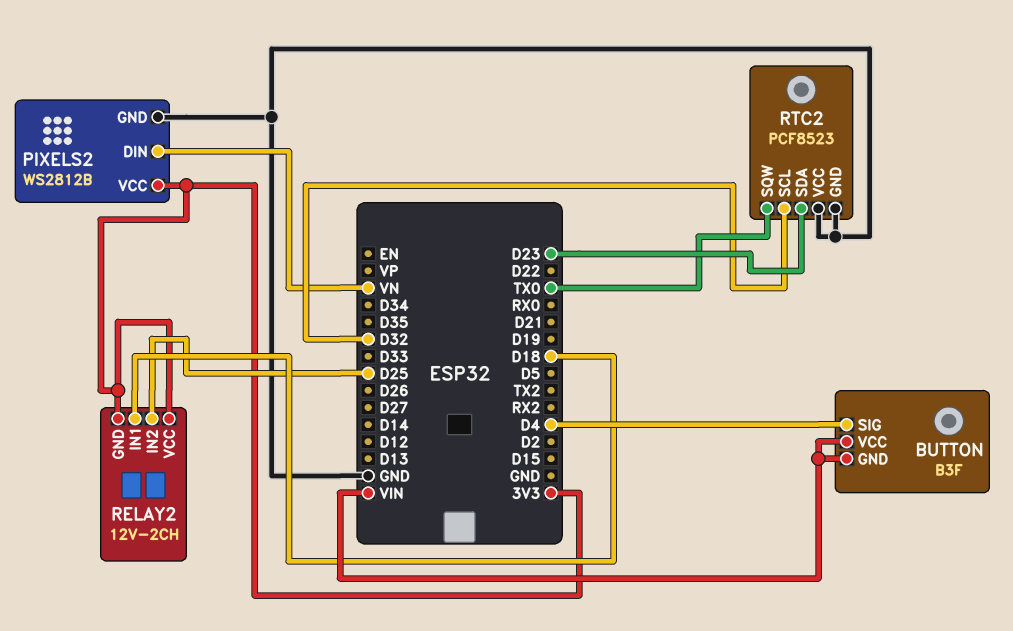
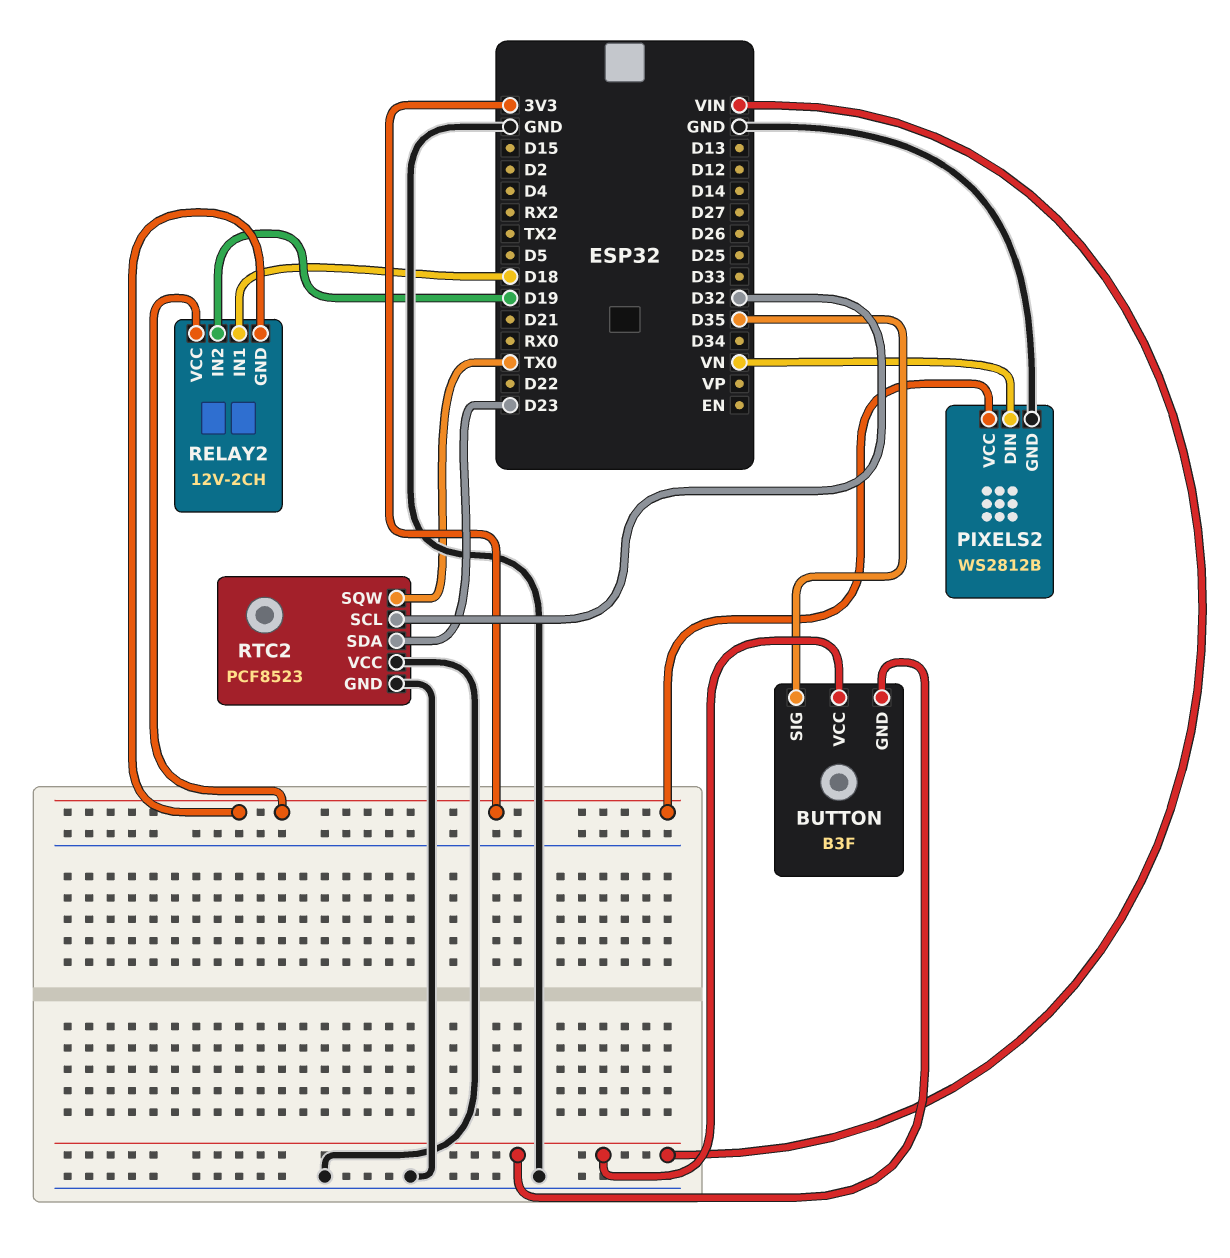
BUTTON pin SIG: D4 -> D35
RELAY2 pin IN2: D25 -> D19

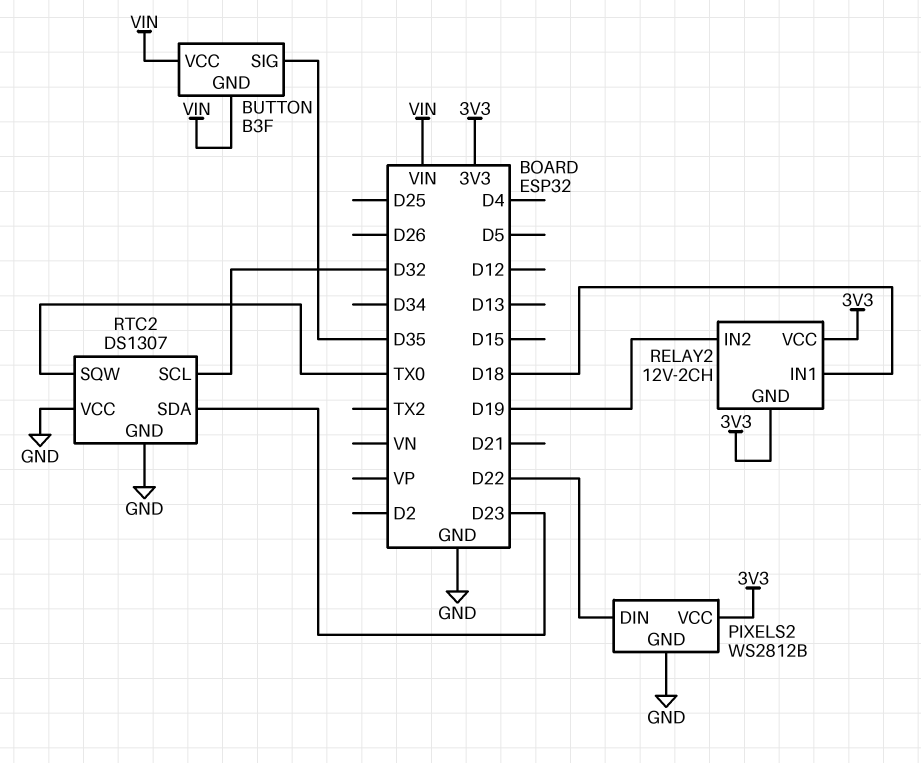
PIXELS2 pin DIN: VN -> D22
RTC2: PCF8523 -> DS1307

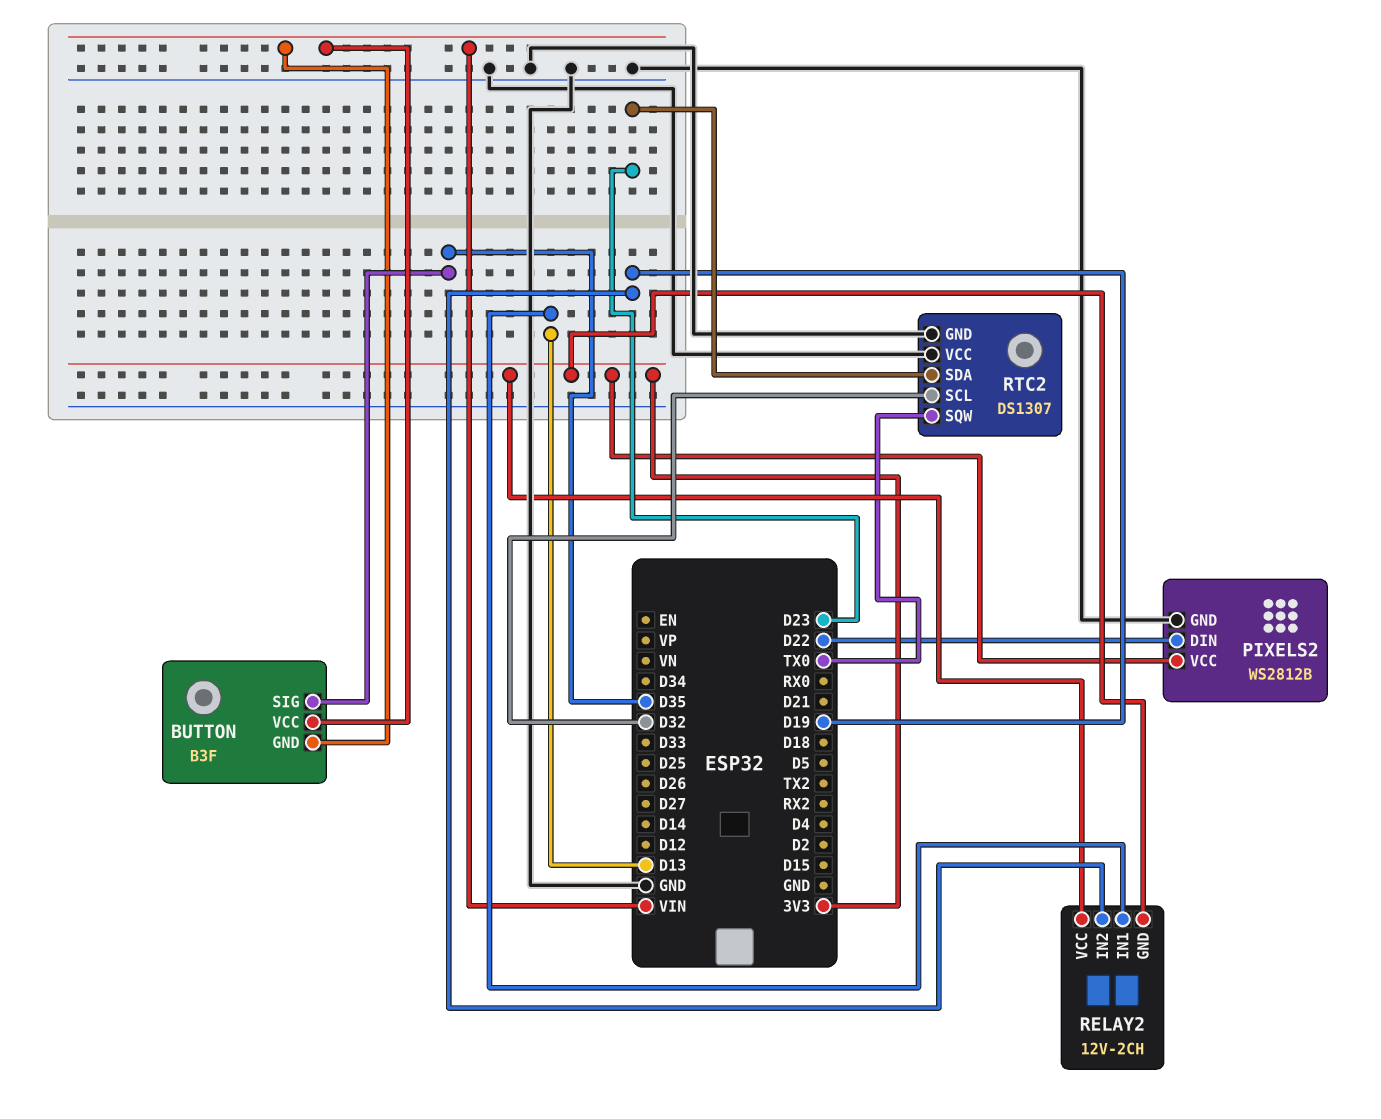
RELAY2 pin IN1: D18 -> D13

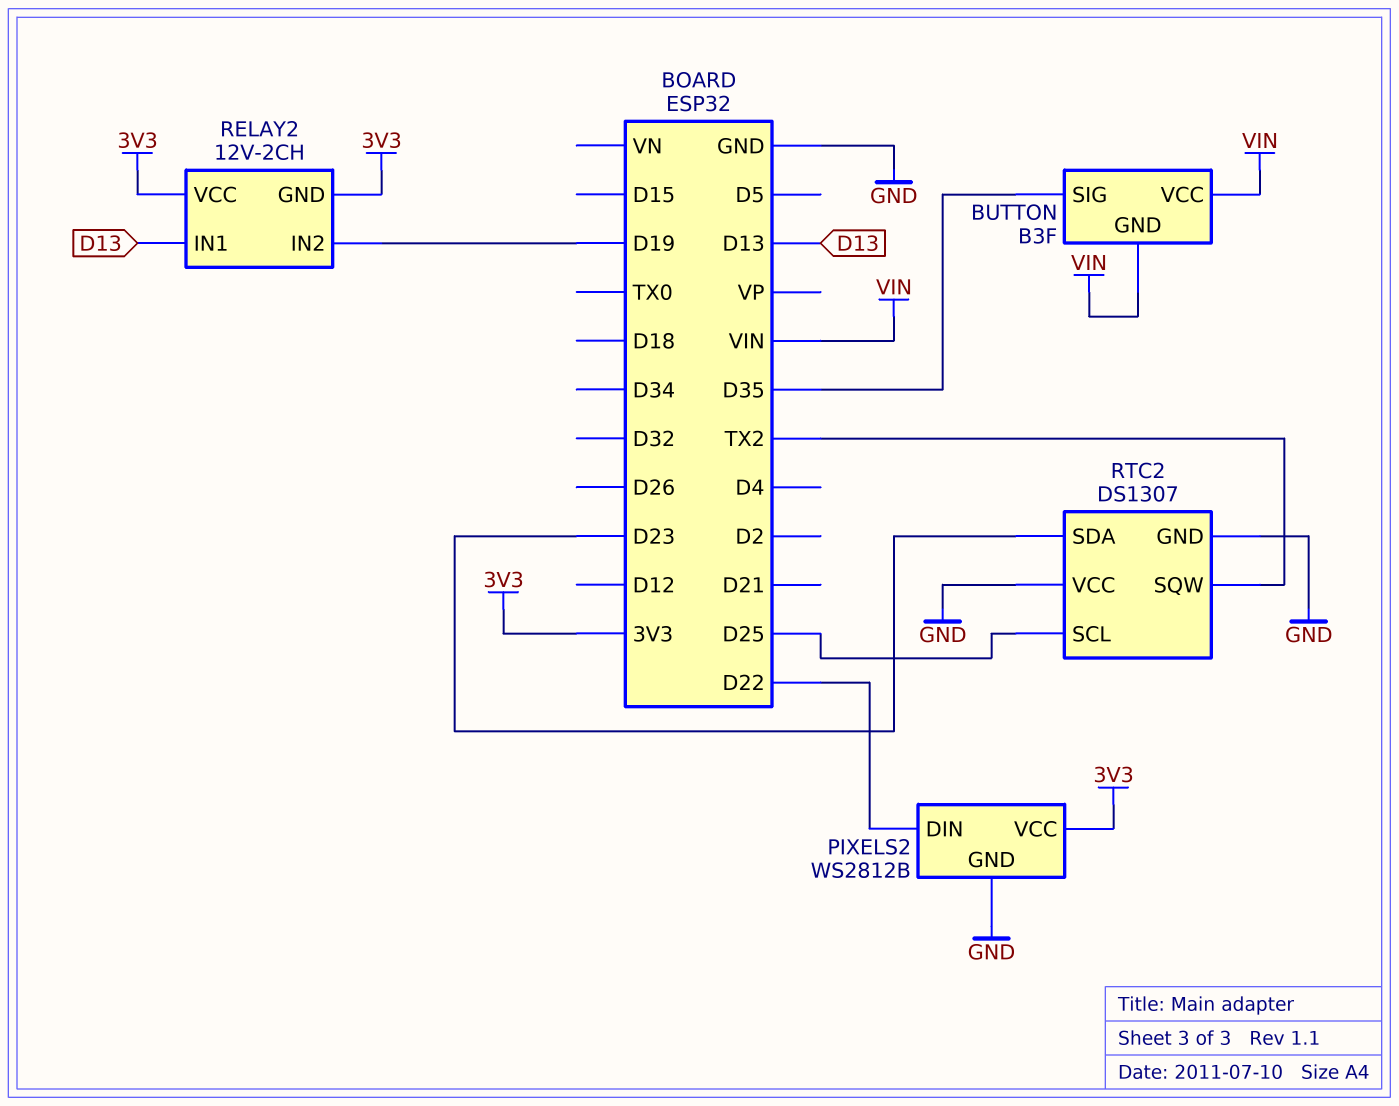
RTC2 pin SCL: D32 -> D25
RTC2 pin SQW: TX0 -> TX2

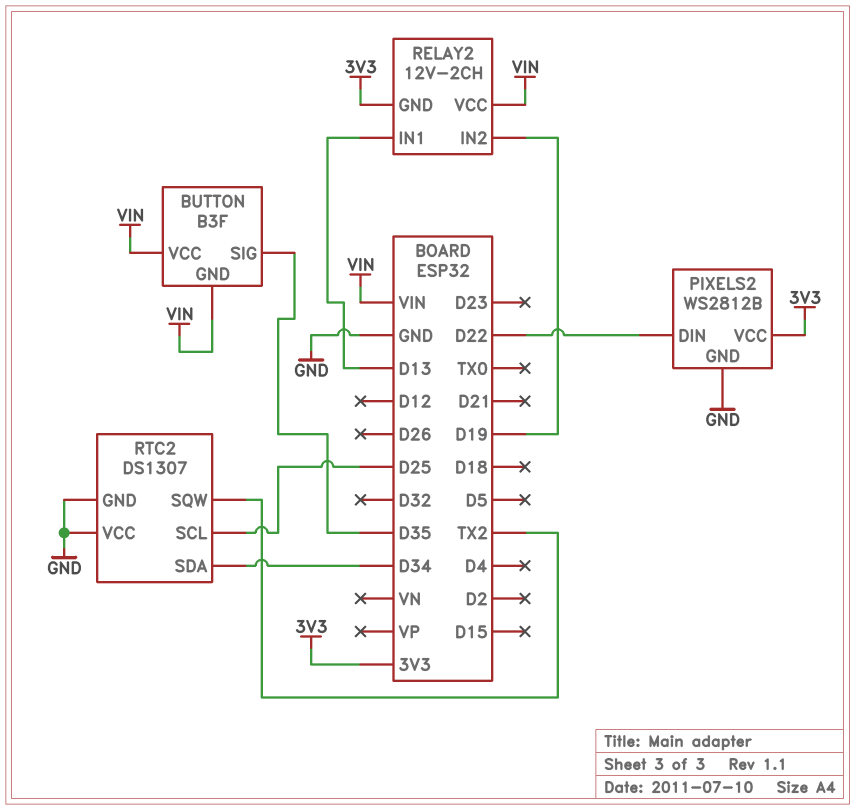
RELAY2 pin VCC: 3V3 -> VIN
RTC2 pin SDA: D23 -> D34

